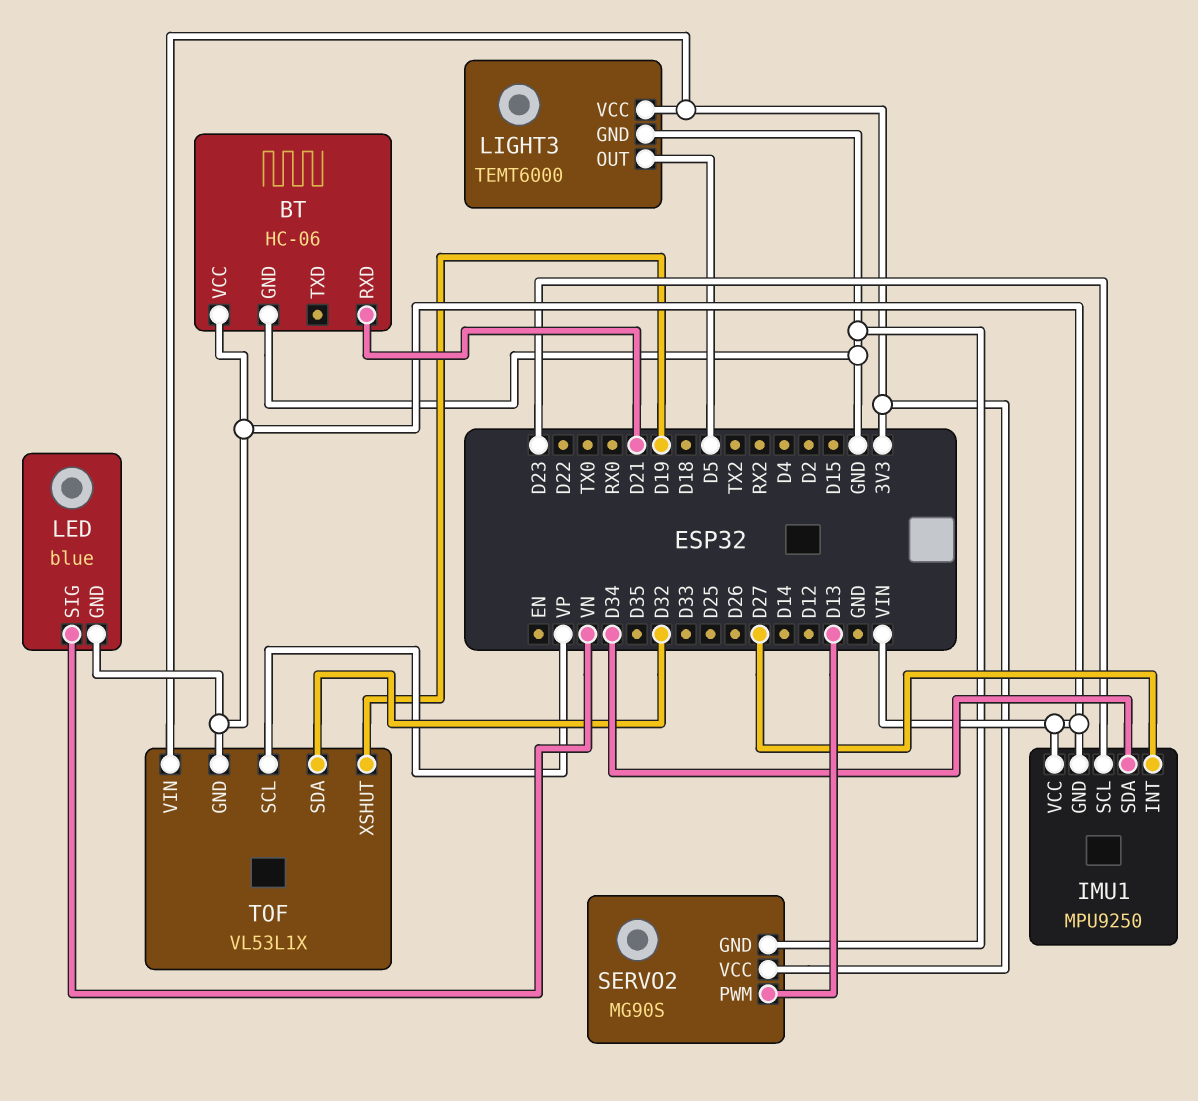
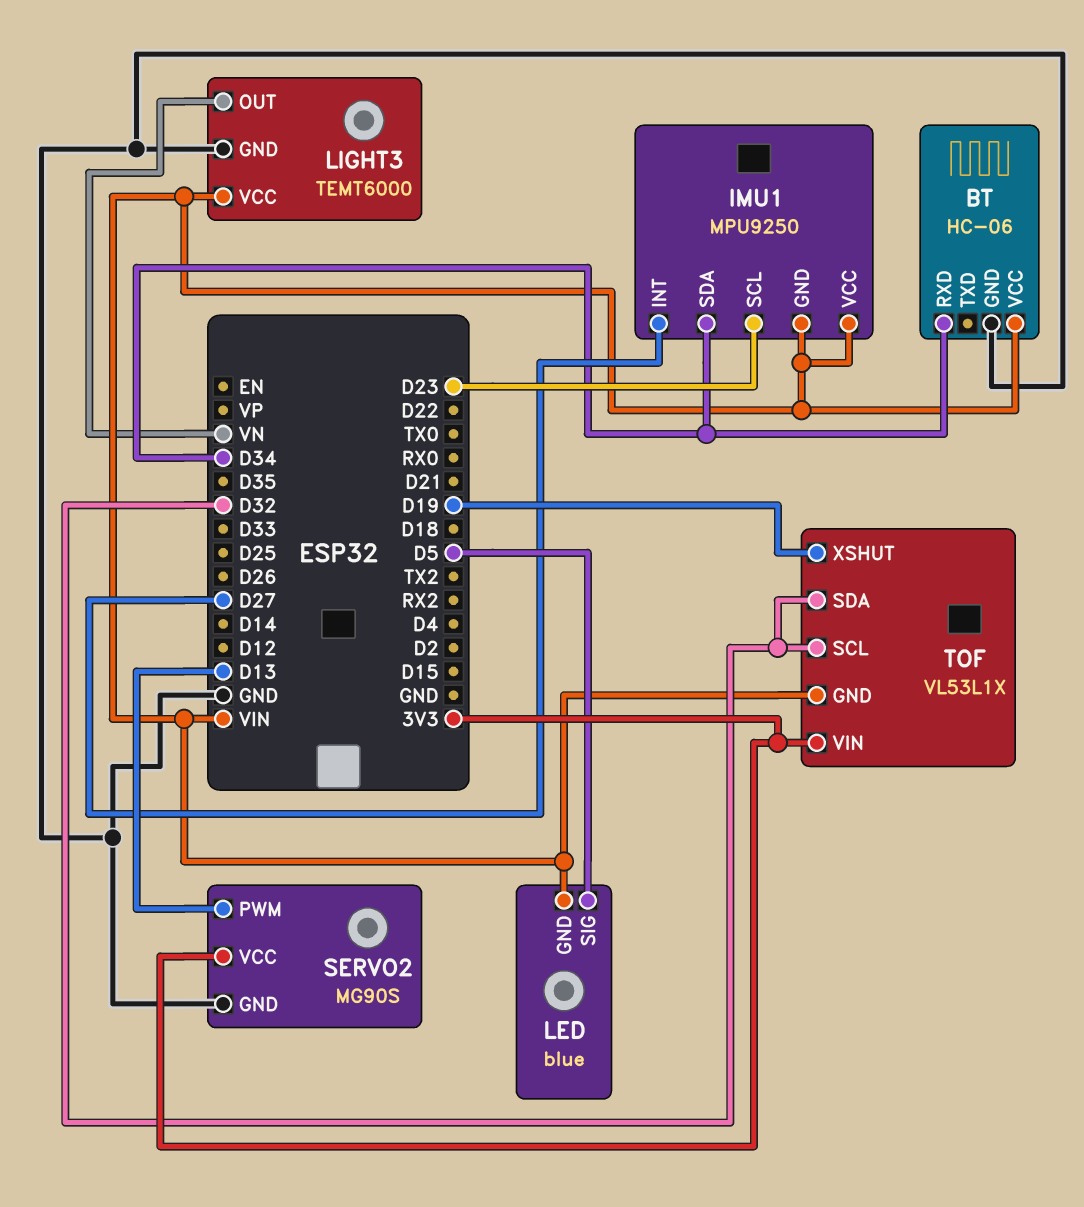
BT pin RXD: D21 -> D34
LED pin SIG: VN -> D5
LIGHT3 pin OUT: D5 -> VN
LIGHT3 pin VCC: 3V3 -> VIN
TOF pin SCL: VP -> D32

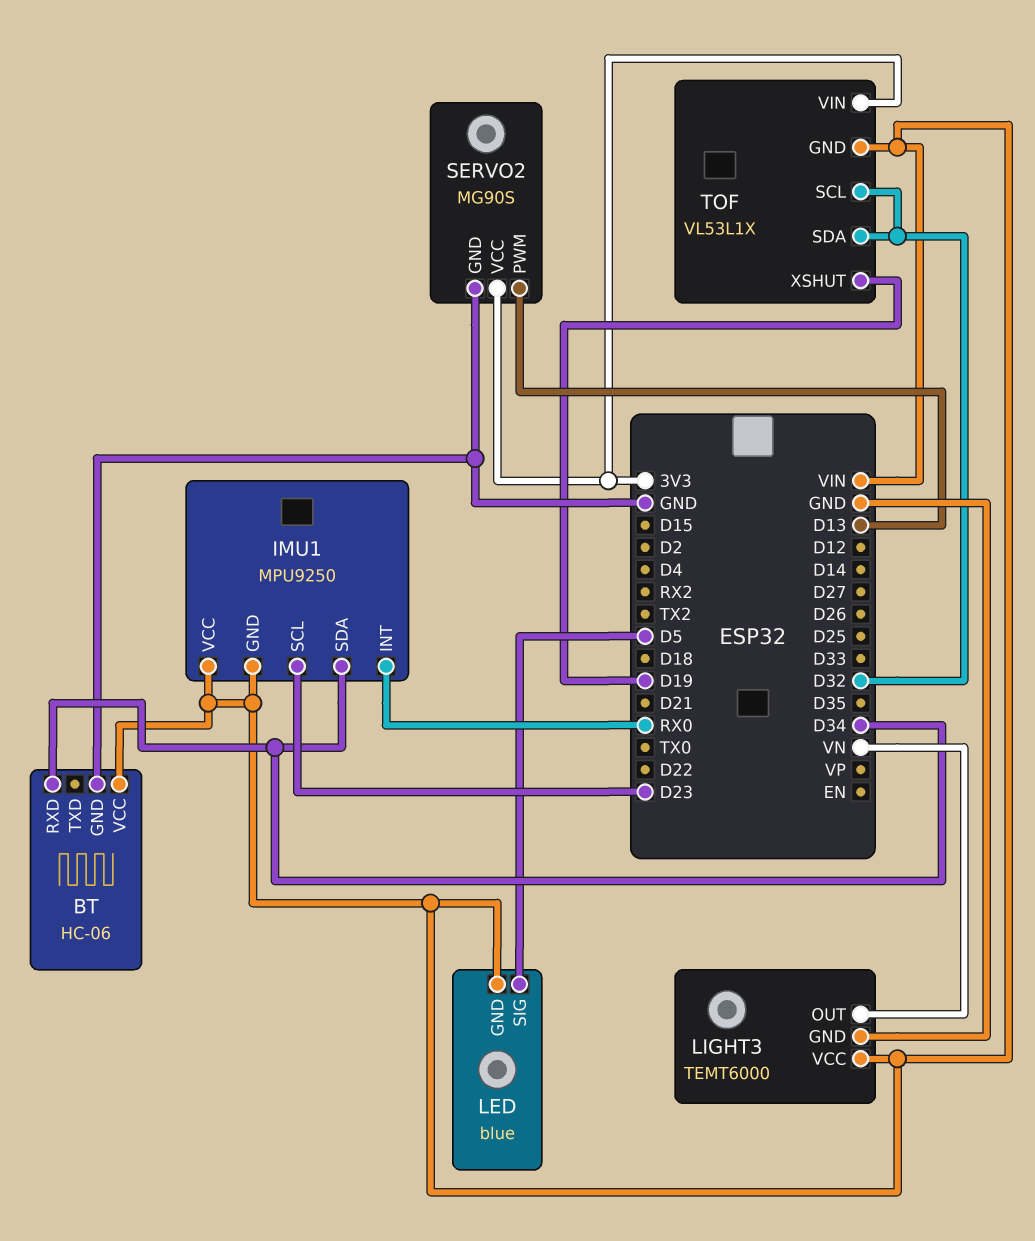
IMU1 pin INT: D27 -> RX0

